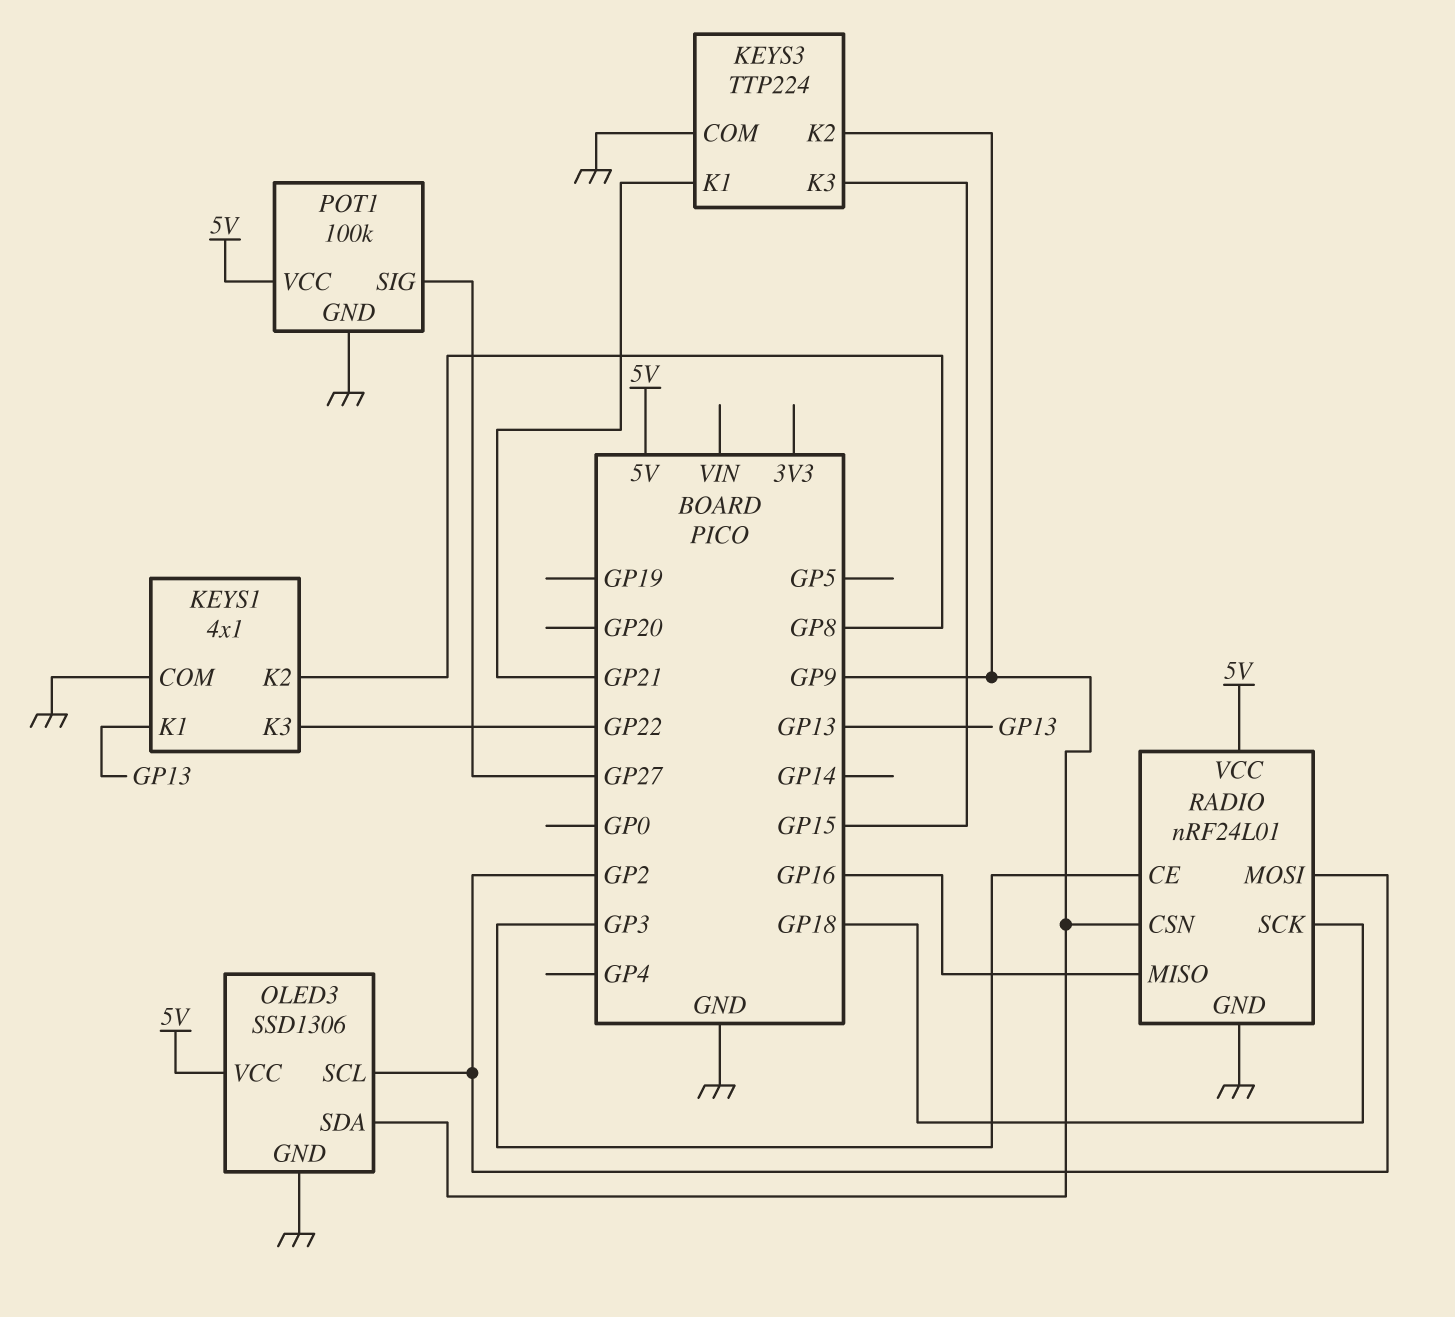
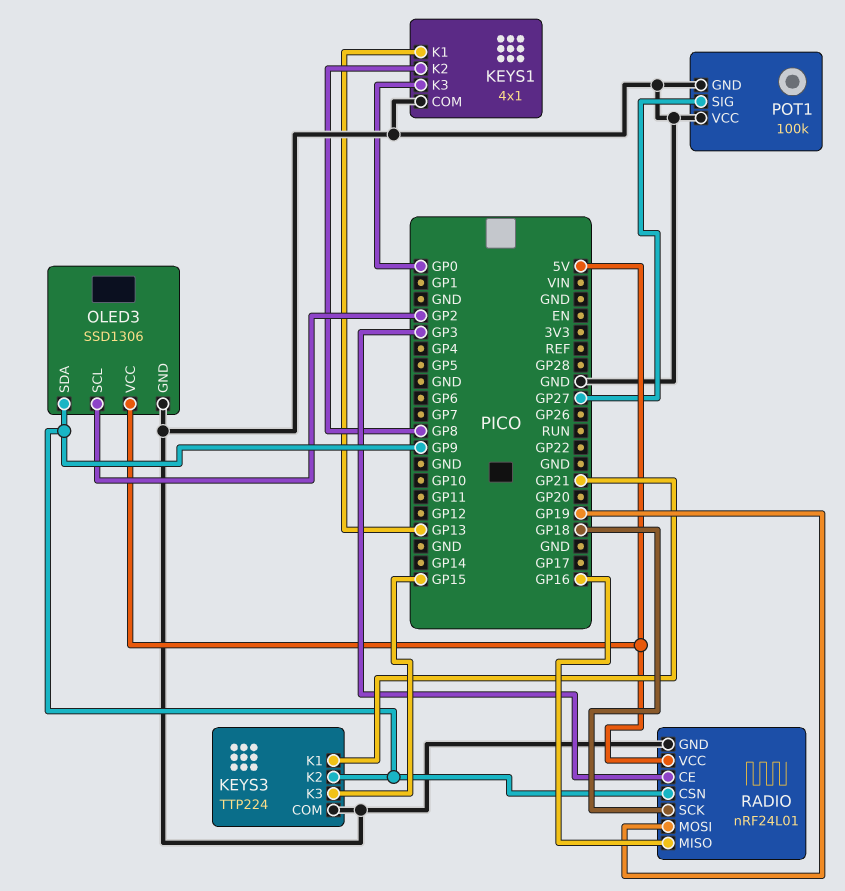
KEYS1 pin K3: GP22 -> GP0
POT1 pin VCC: 5V -> GND
RADIO pin MOSI: GP2 -> GP19

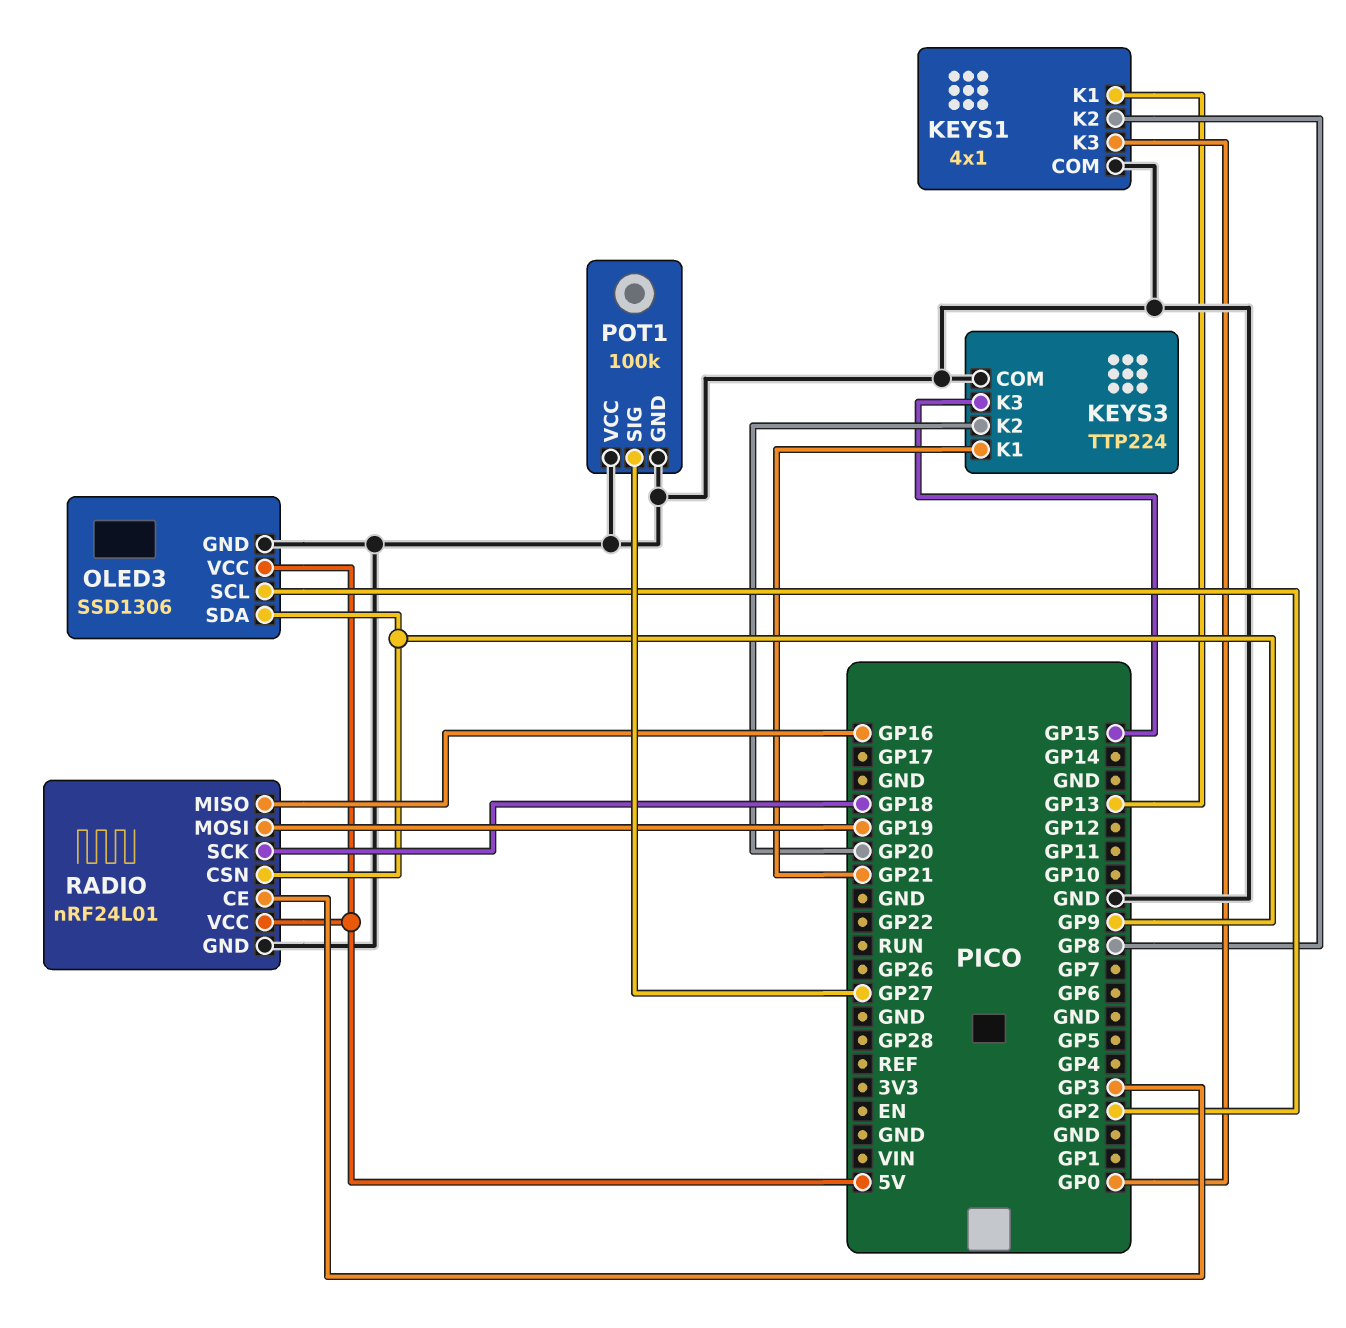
KEYS3 pin K2: GP9 -> GP20

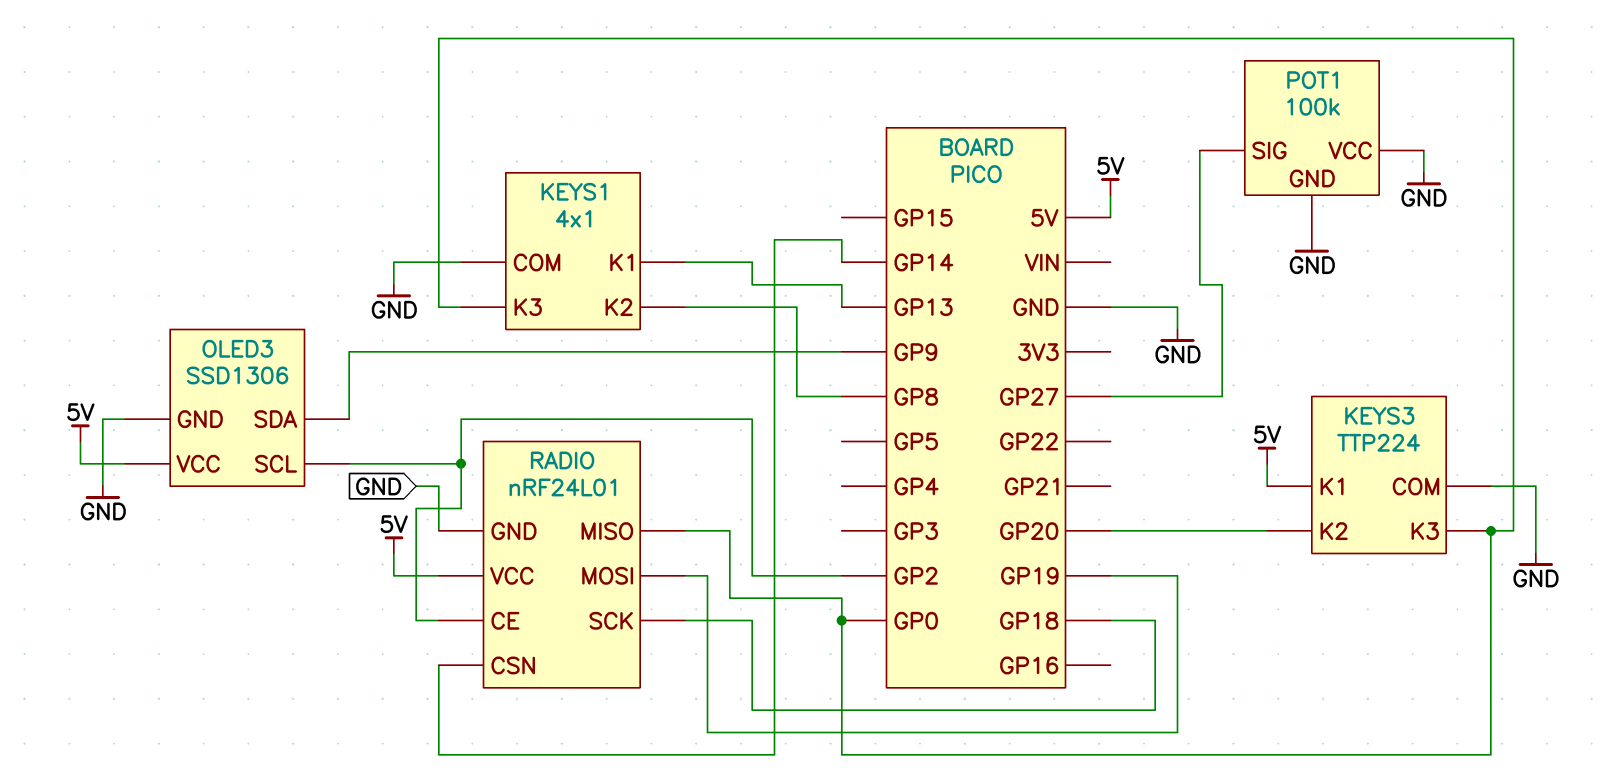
KEYS3 pin K1: GP21 -> 5V
KEYS3 pin K3: GP15 -> GP0
RADIO pin CE: GP3 -> GP2
RADIO pin CSN: GP9 -> GP14
RADIO pin MISO: GP16 -> GP0

